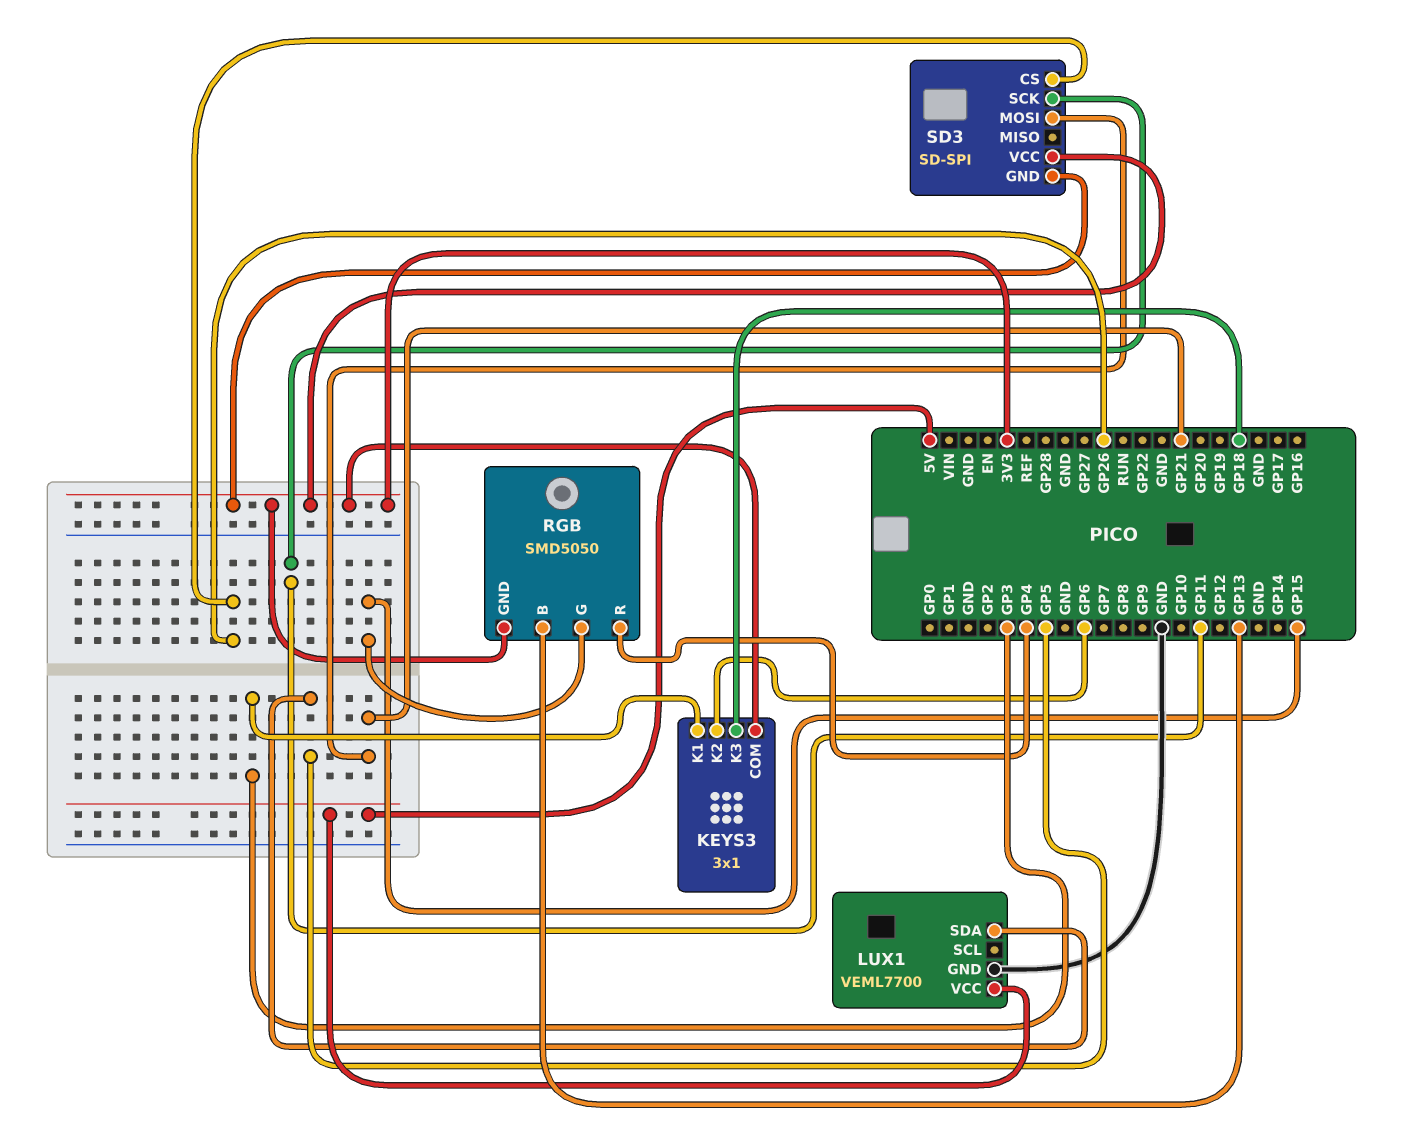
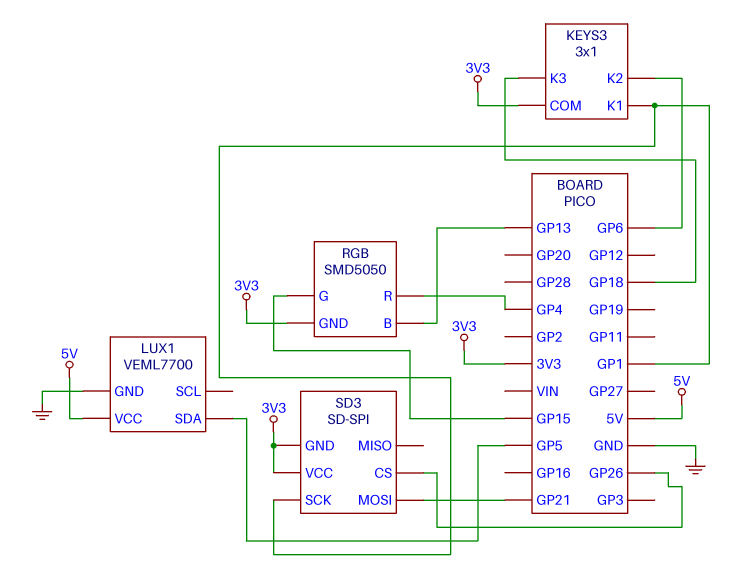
KEYS3 pin K1: GP3 -> GP1
SD3 pin SCK: GP11 -> GP1

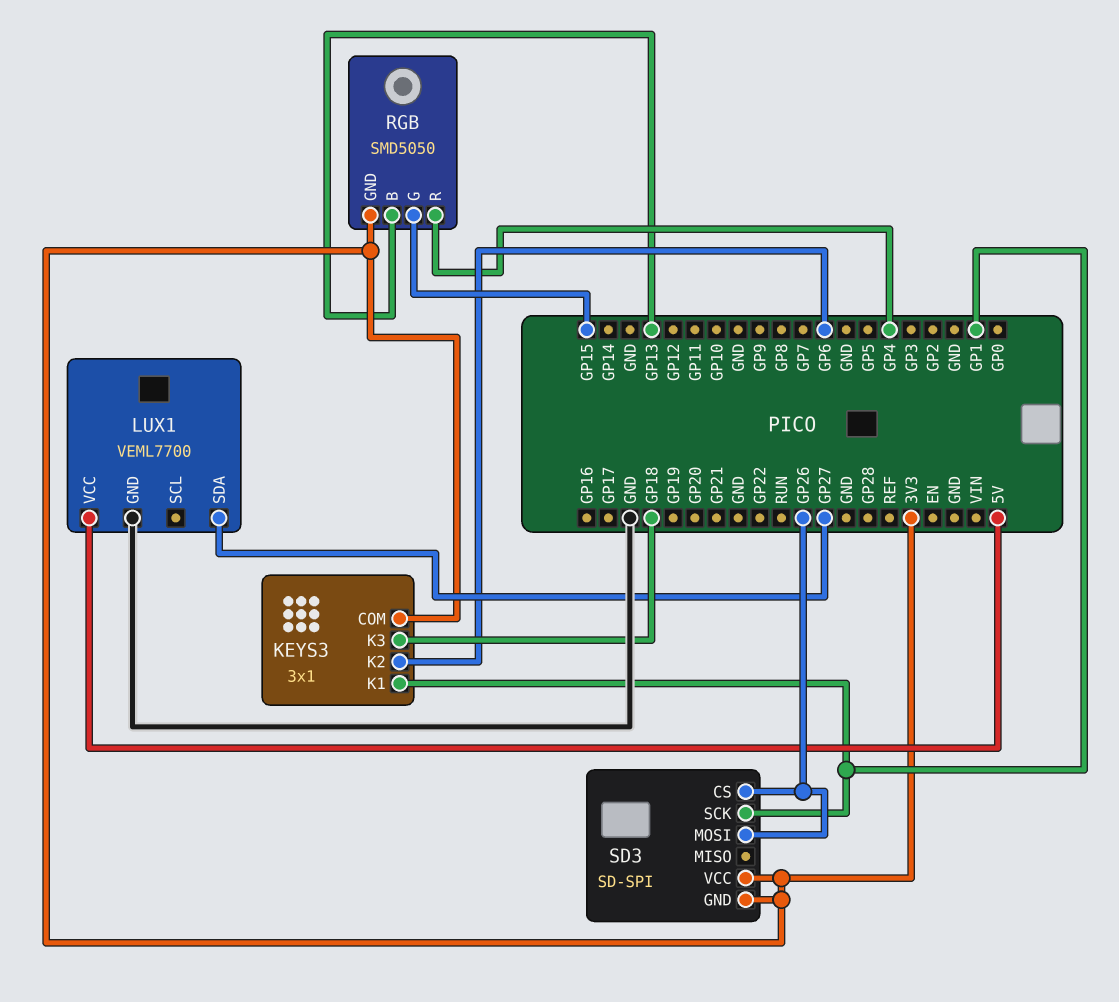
LUX1 pin SDA: GP5 -> GP27
SD3 pin MOSI: GP21 -> GP26

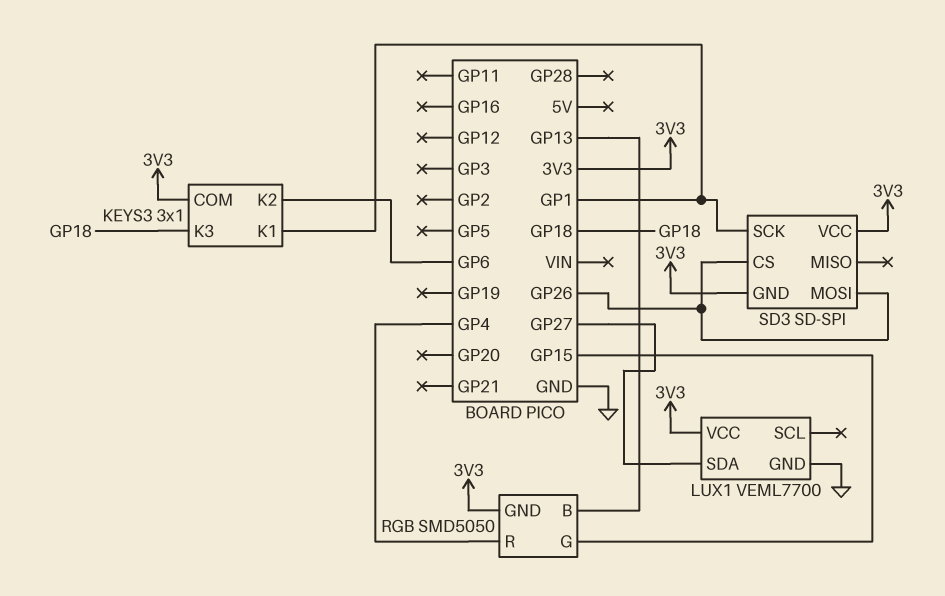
LUX1 pin VCC: 5V -> 3V3

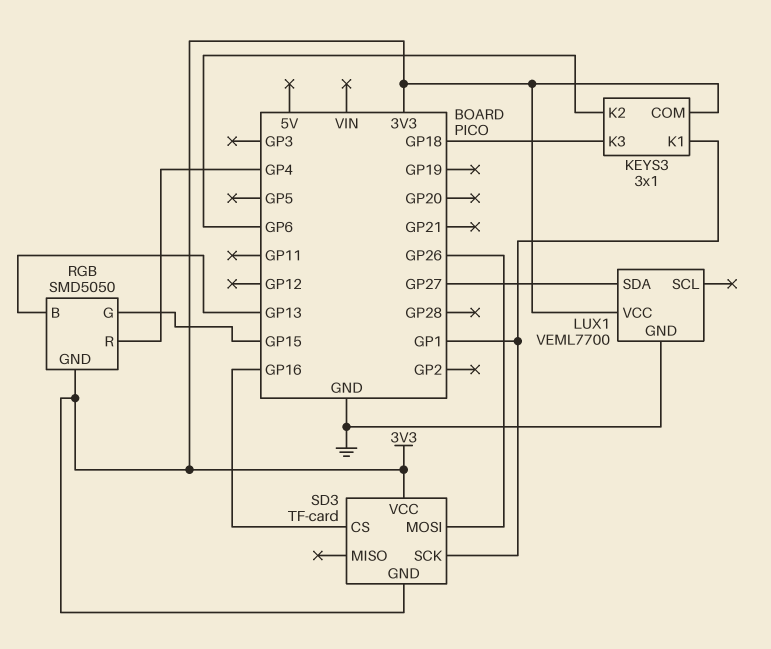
SD3: SD-SPI -> TF-card
SD3 pin CS: GP26 -> GP16

